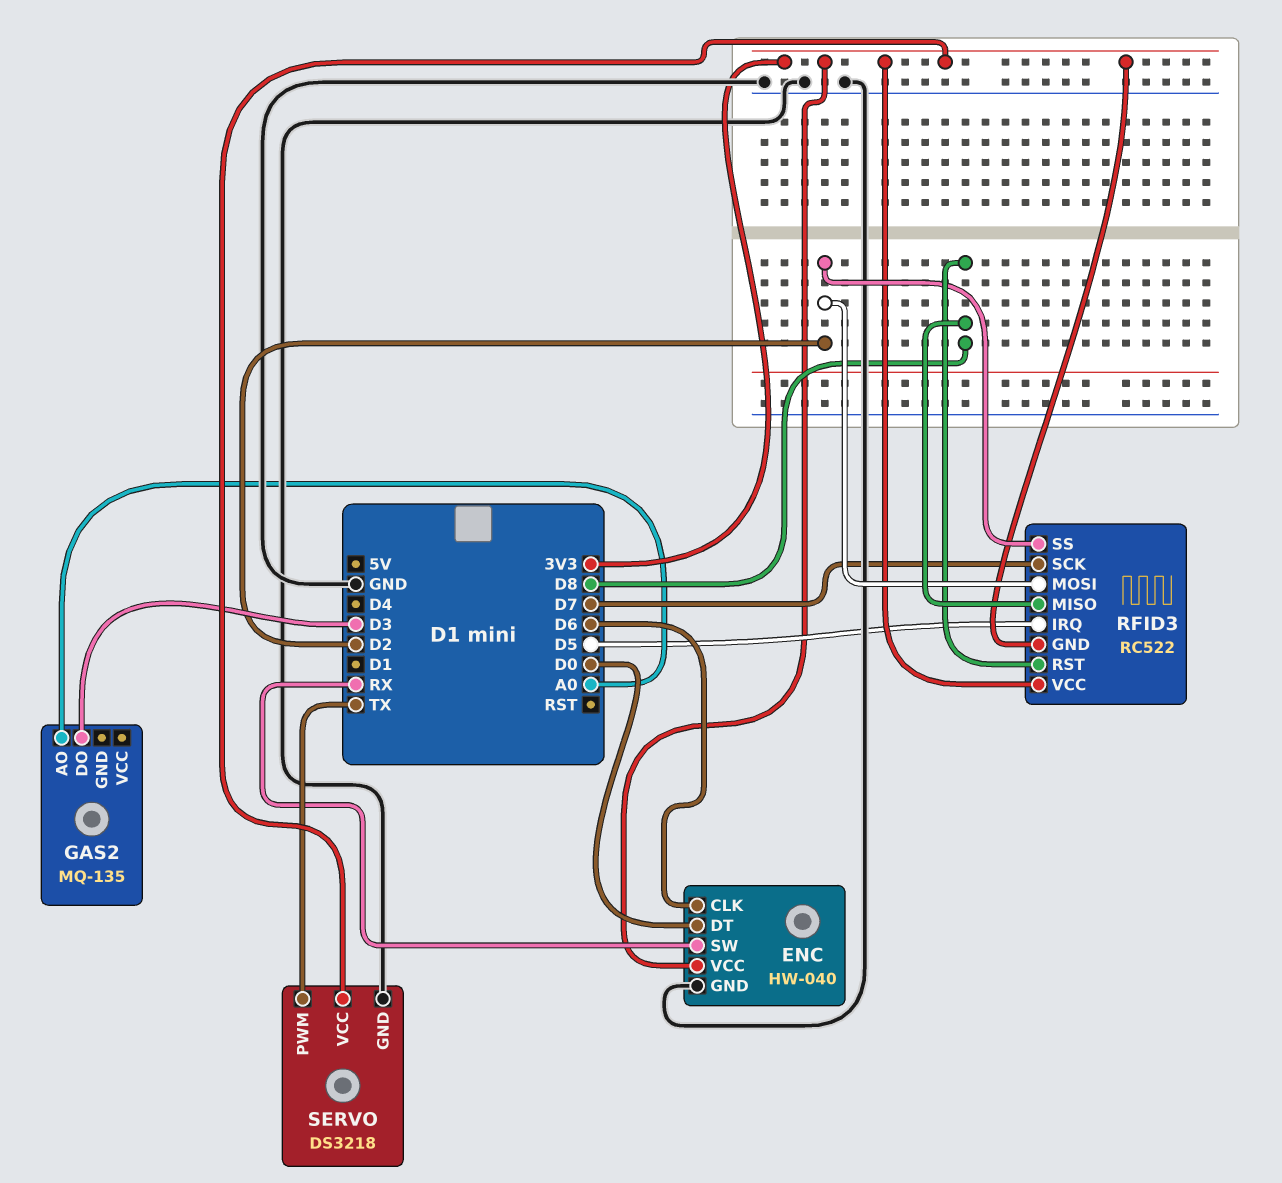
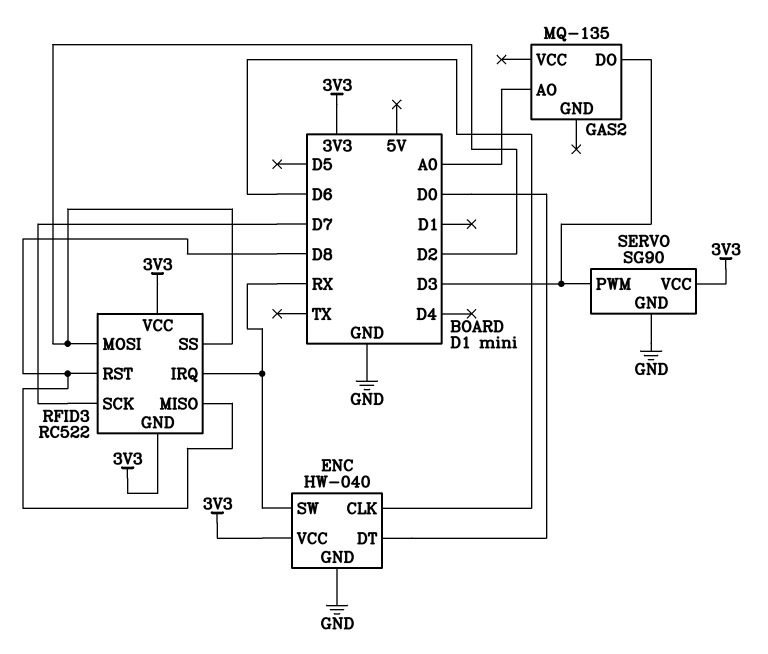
RFID3 pin IRQ: D5 -> RX
SERVO: DS3218 -> SG90
SERVO pin PWM: TX -> D3

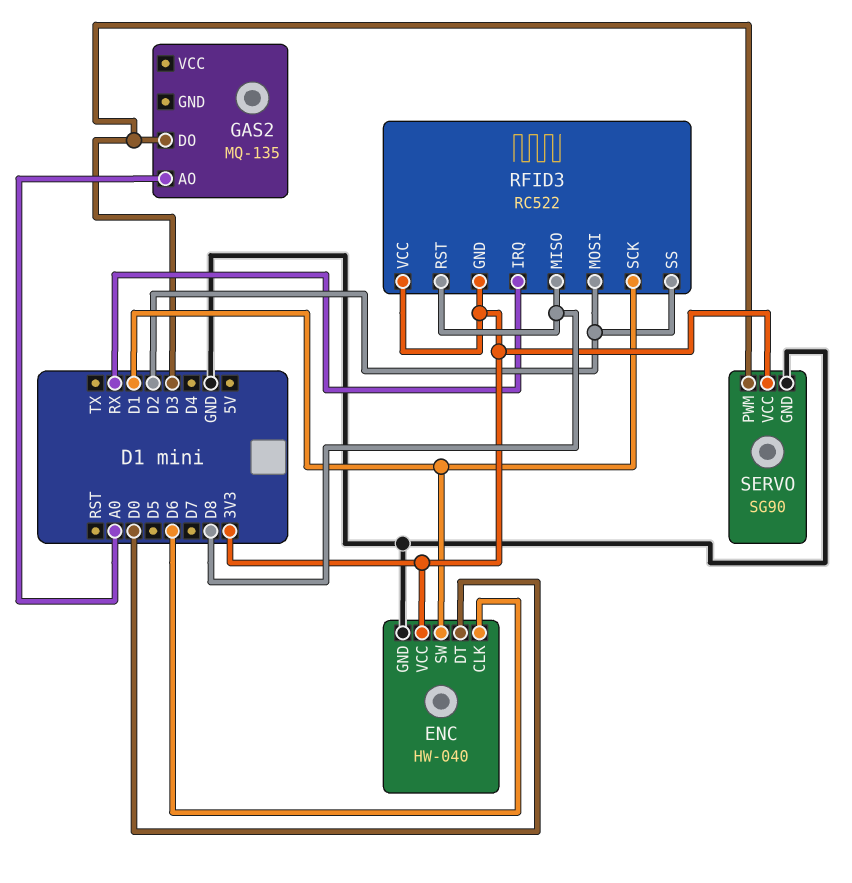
ENC pin SW: RX -> D1
RFID3 pin SCK: D7 -> D1

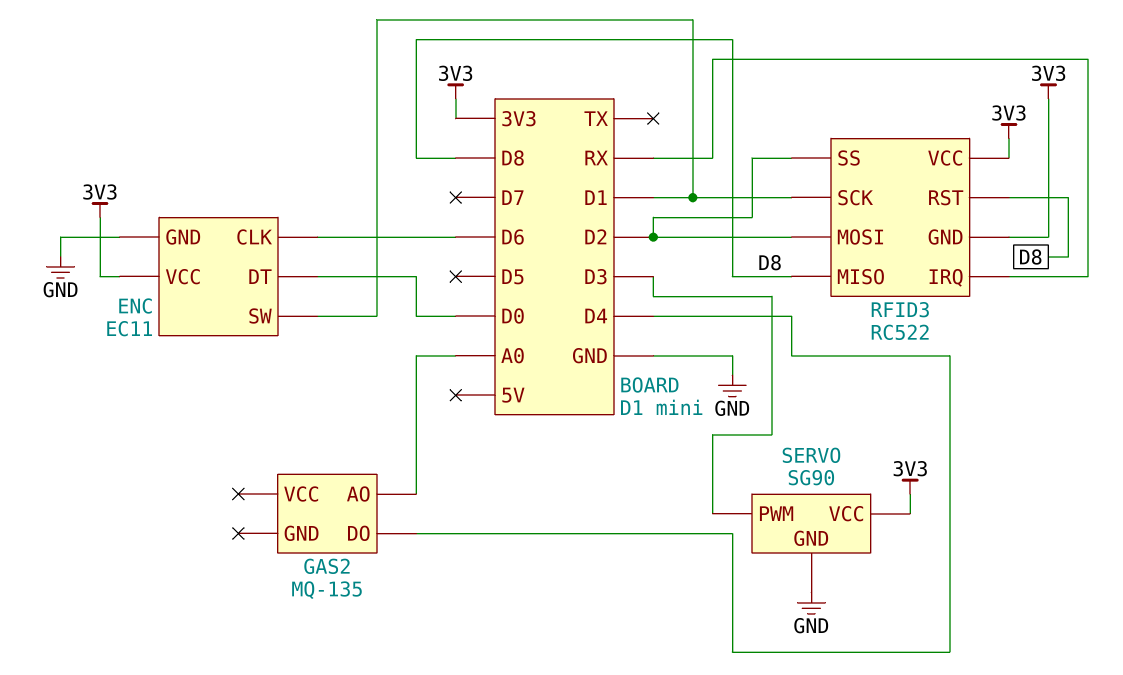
ENC: HW-040 -> EC11
GAS2 pin DO: D3 -> D4

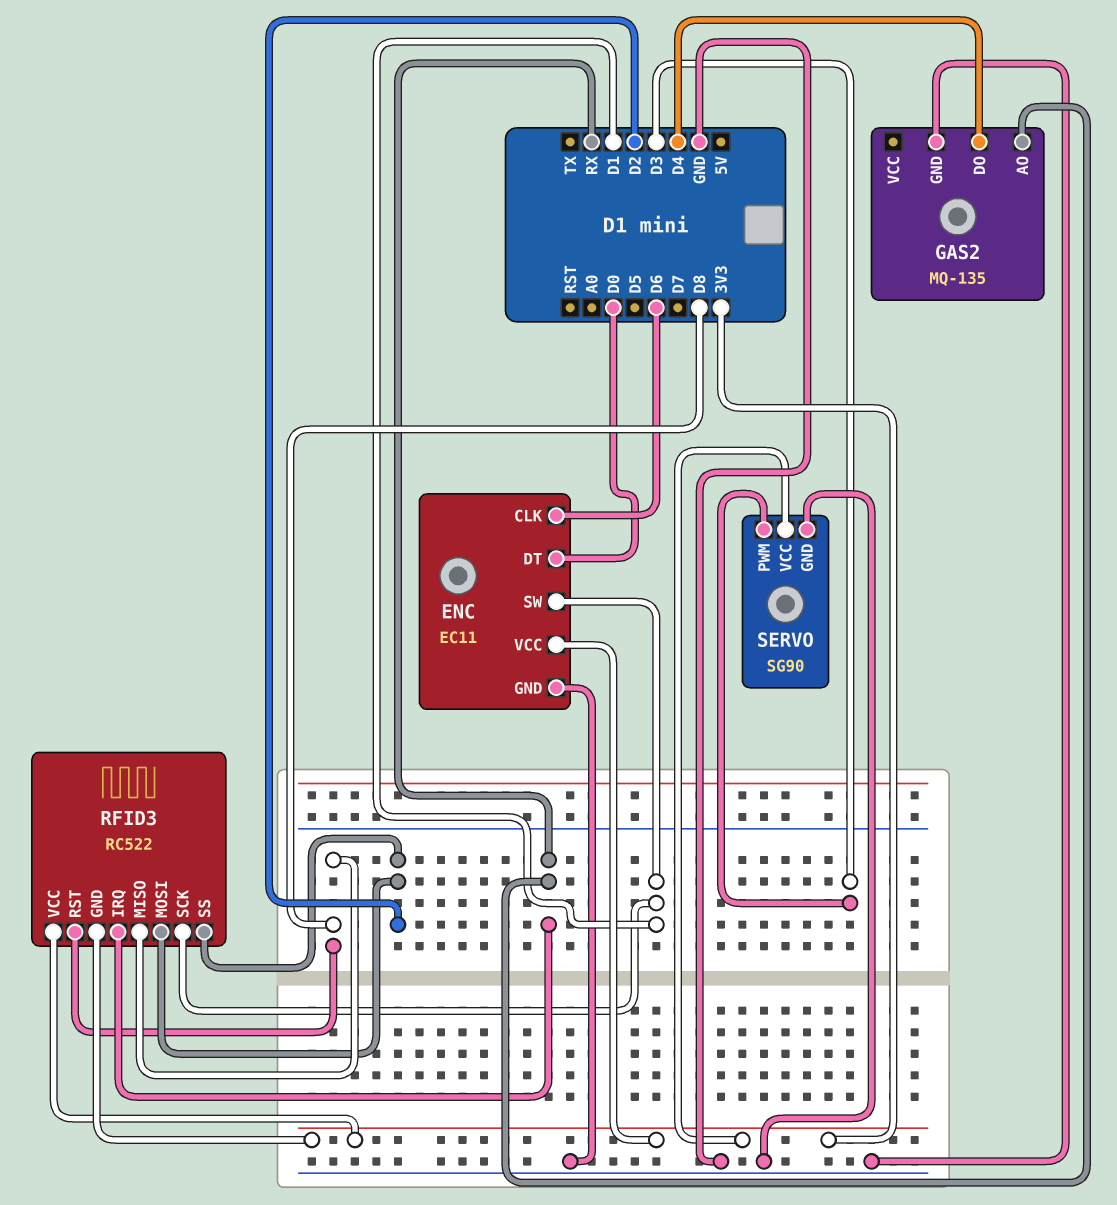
GAS2 pin AO: A0 -> RX
GAS2 pin GND: none -> GND

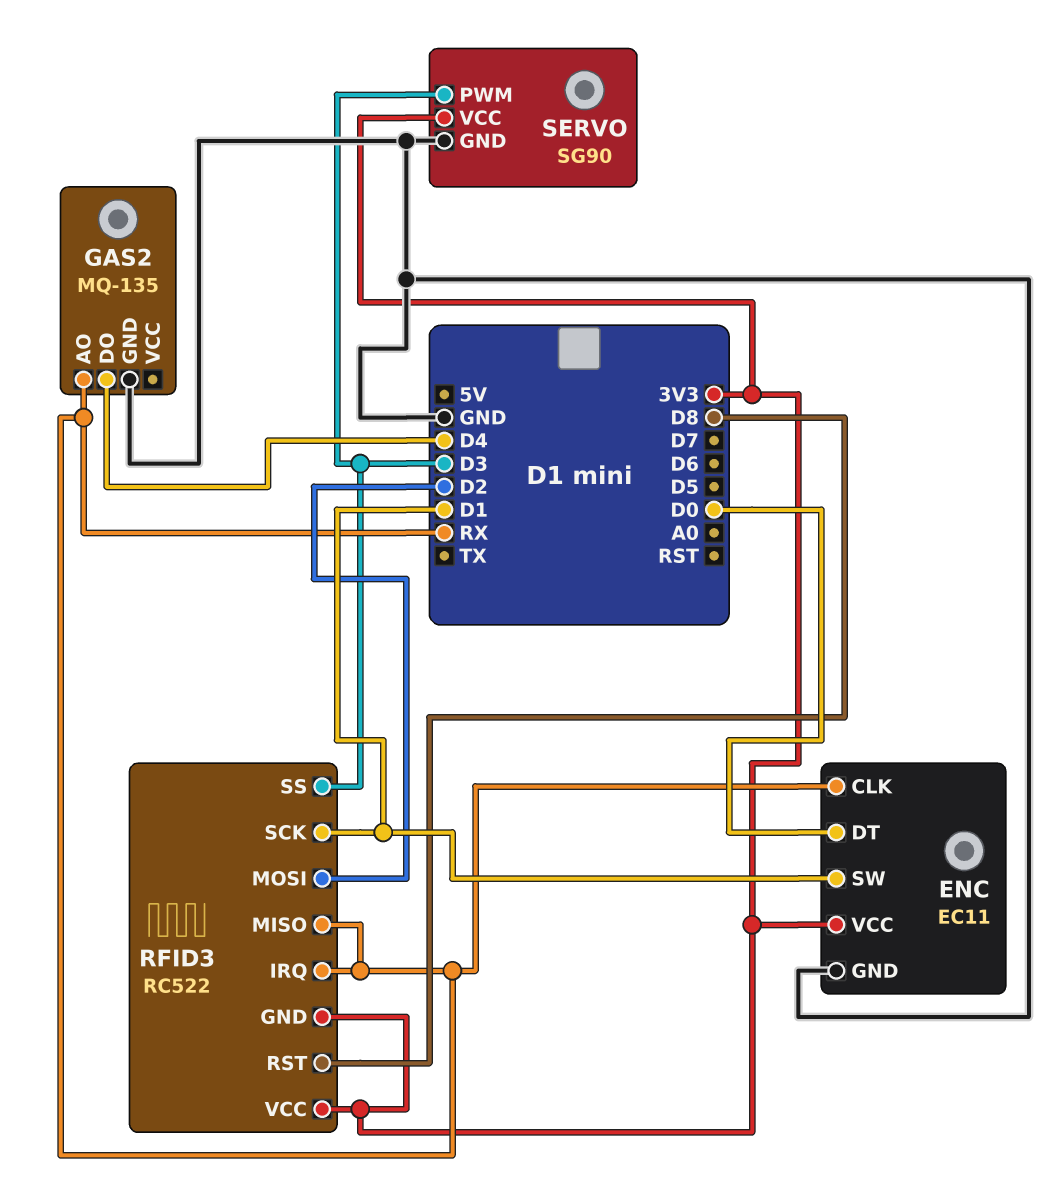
ENC pin CLK: D6 -> RX
RFID3 pin MISO: D8 -> RX
RFID3 pin SS: D2 -> D3

